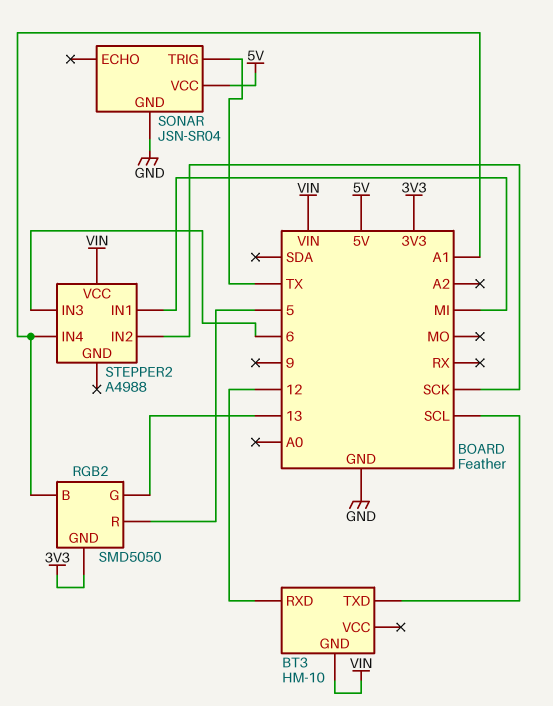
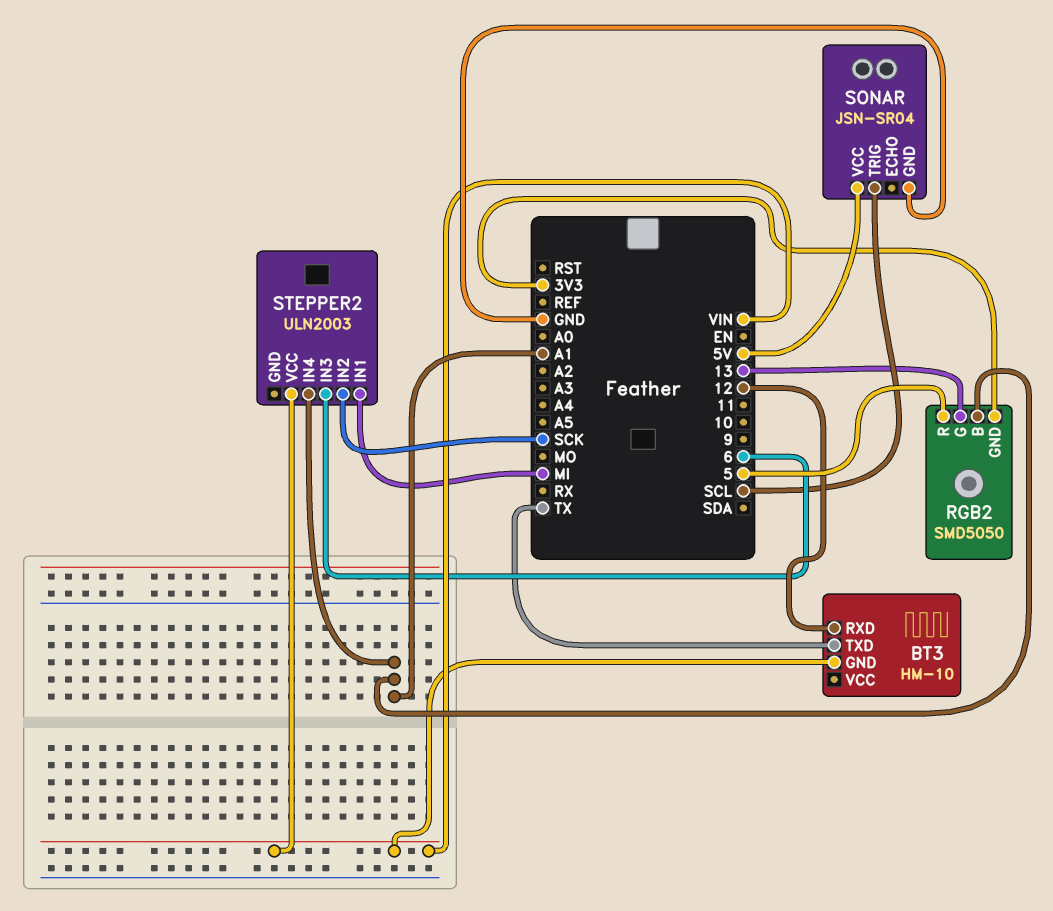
BT3 pin TXD: SCL -> TX
SONAR pin TRIG: TX -> SCL
STEPPER2: A4988 -> ULN2003

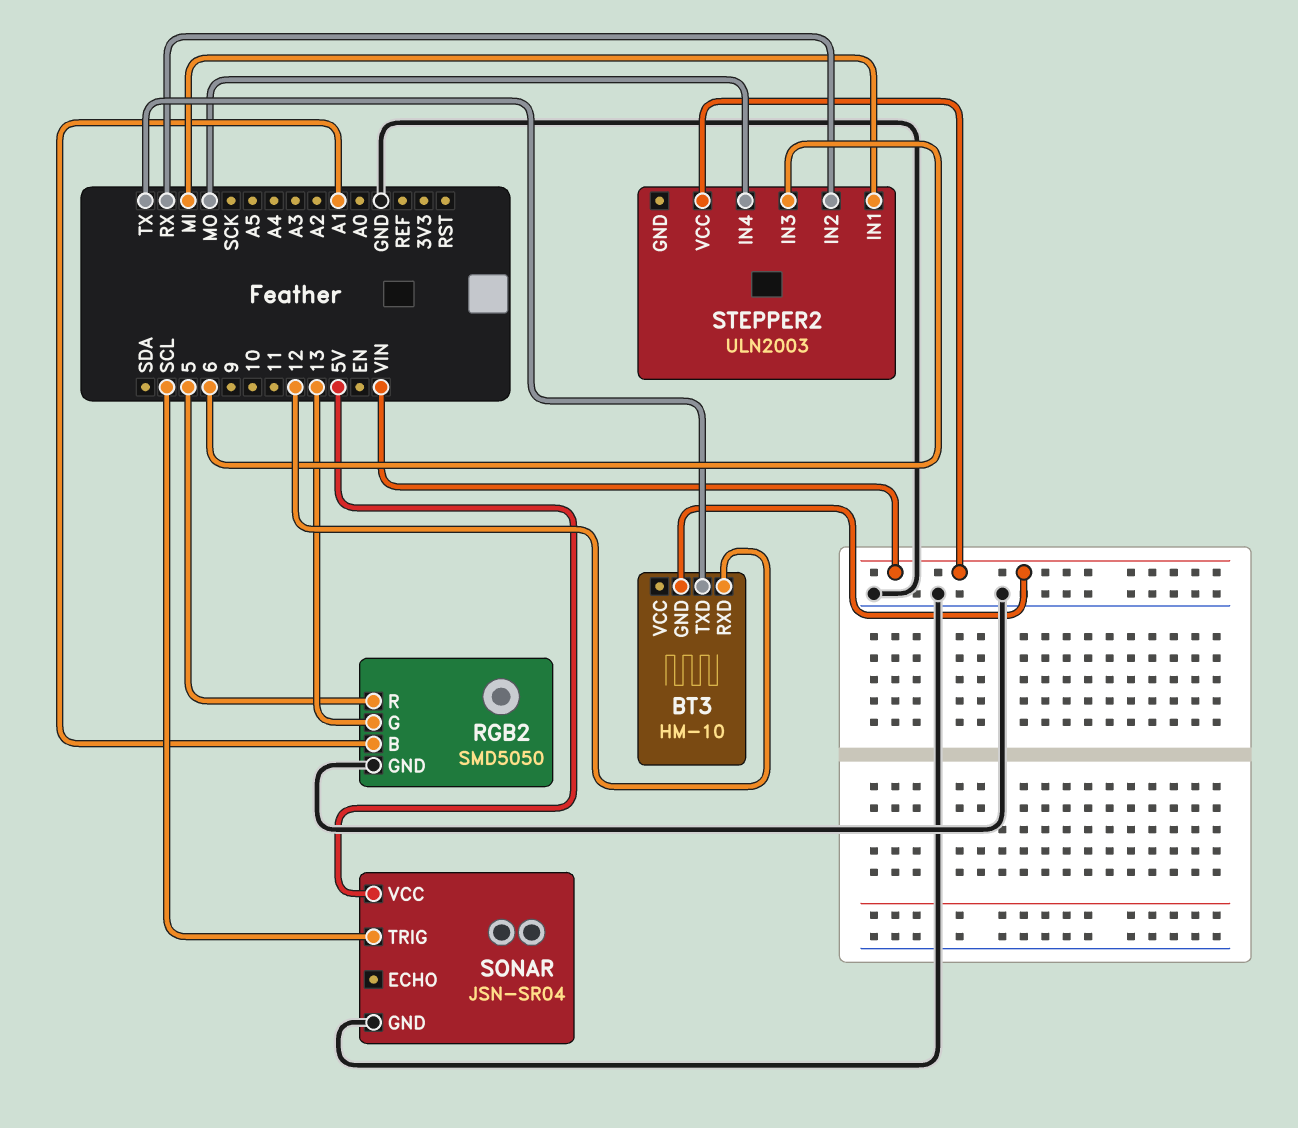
RGB2 pin GND: 3V3 -> GND
STEPPER2 pin IN2: SCK -> RX
STEPPER2 pin IN4: A1 -> MO

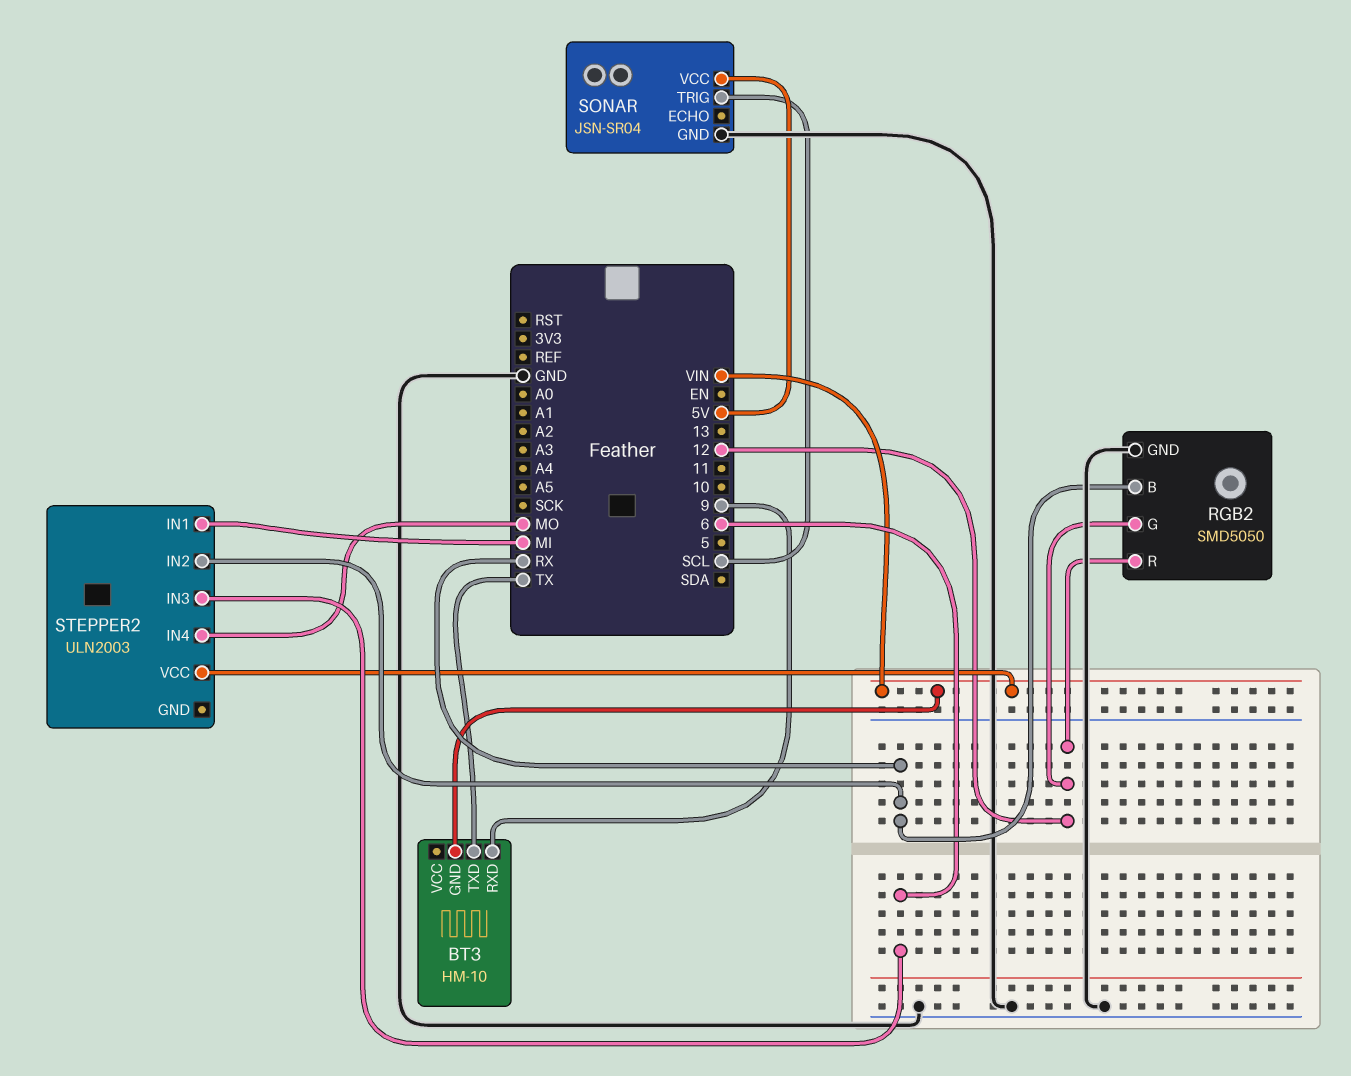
BT3 pin RXD: 12 -> 9
RGB2 pin B: A1 -> RX
RGB2 pin G: 13 -> 12
RGB2 pin R: 5 -> 12

